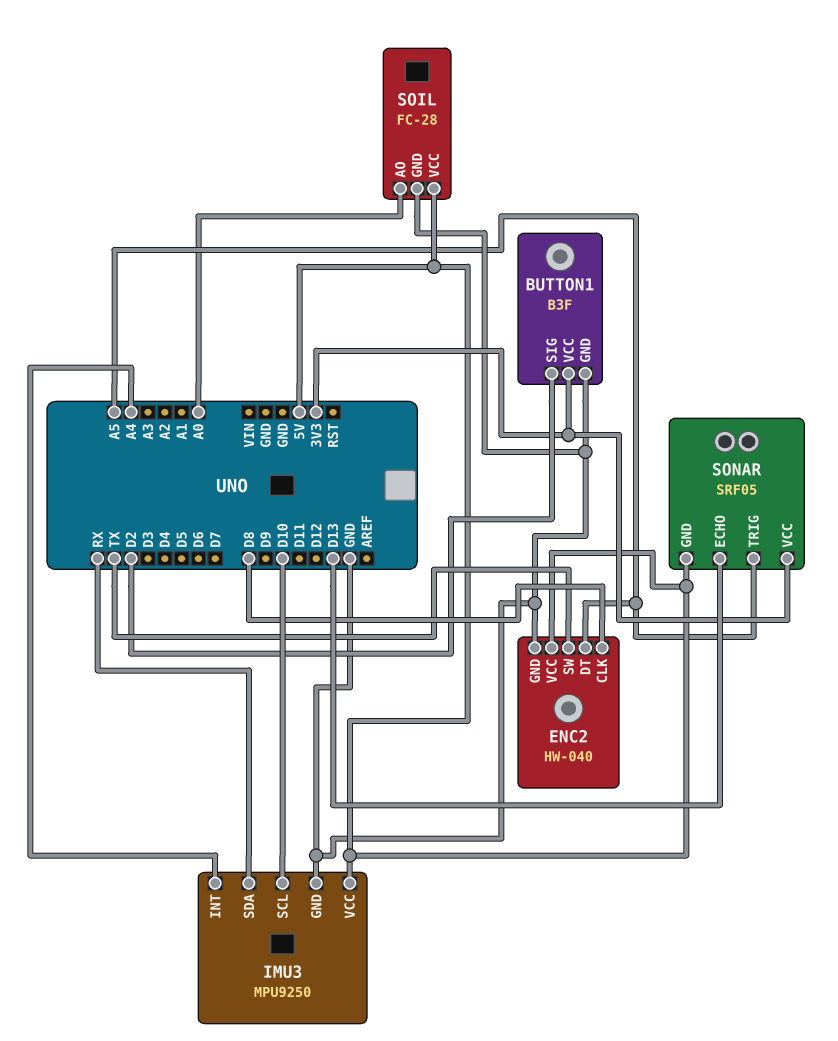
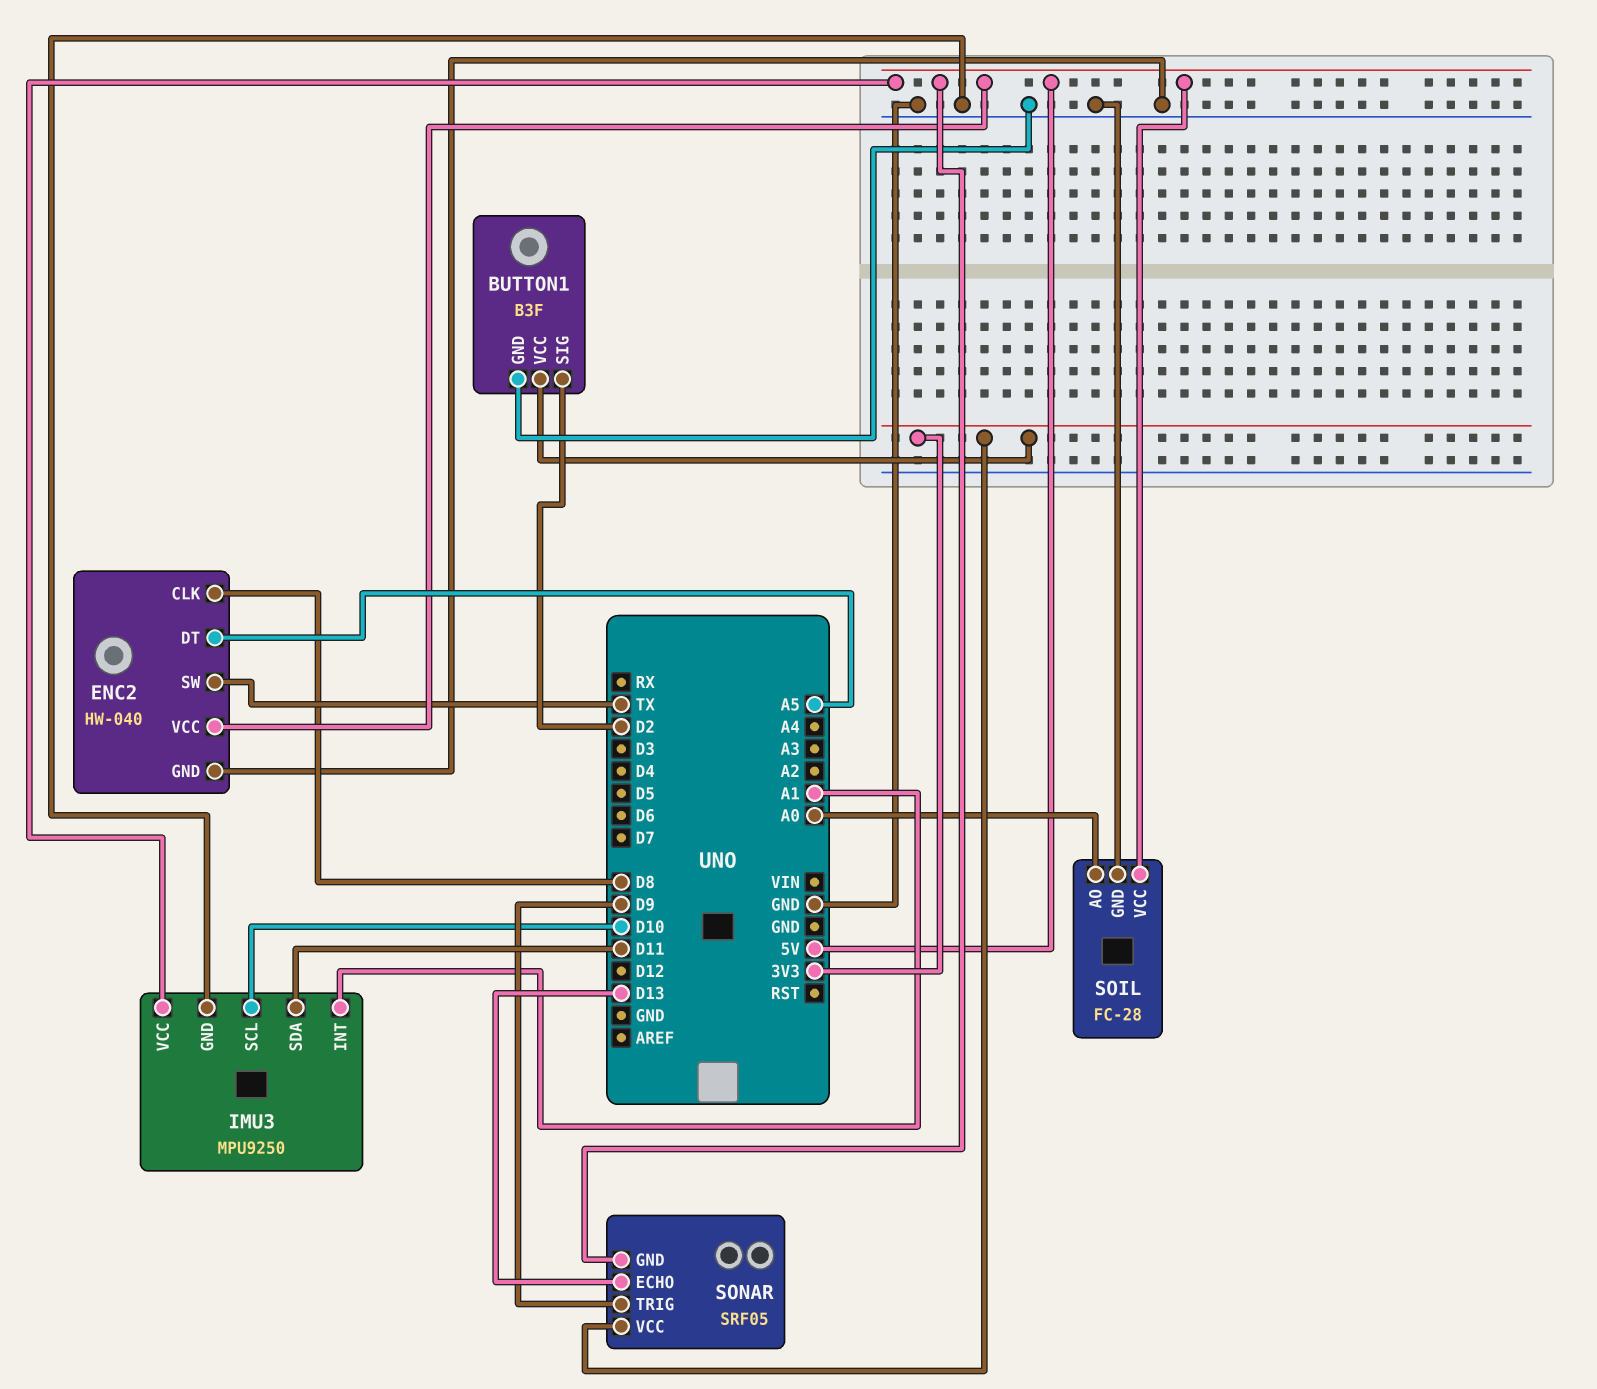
IMU3 pin INT: A4 -> A1
IMU3 pin SDA: RX -> D11
SONAR pin TRIG: A5 -> D9

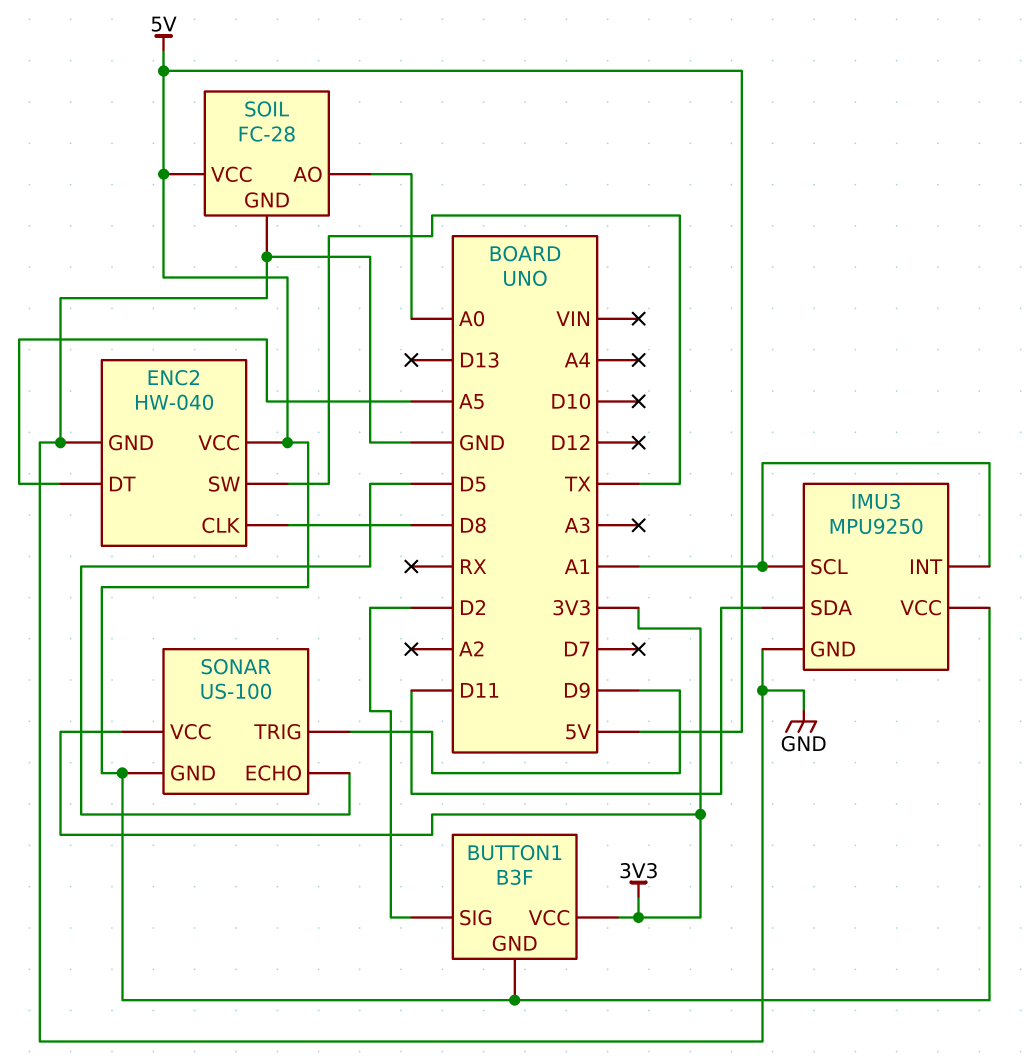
BUTTON1 pin GND: GND -> 5V
IMU3 pin SCL: D10 -> A1
SONAR: SRF05 -> US-100
SONAR pin ECHO: D13 -> D5

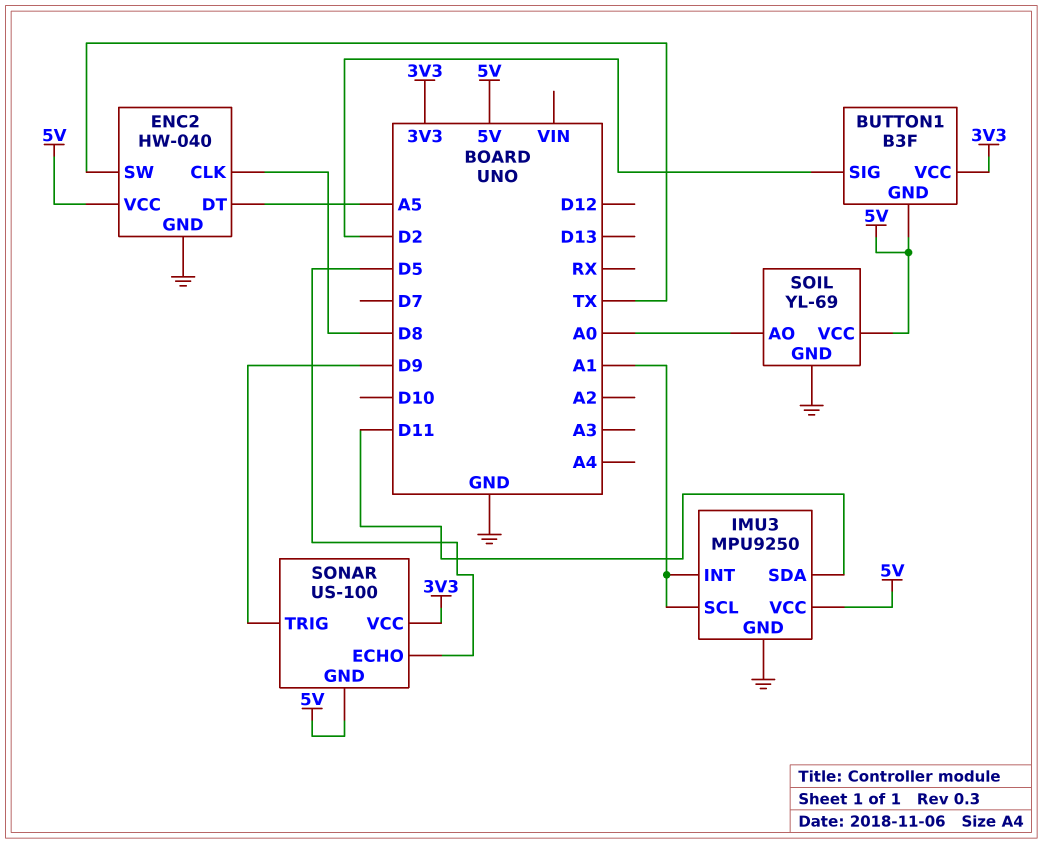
SOIL: FC-28 -> YL-69

